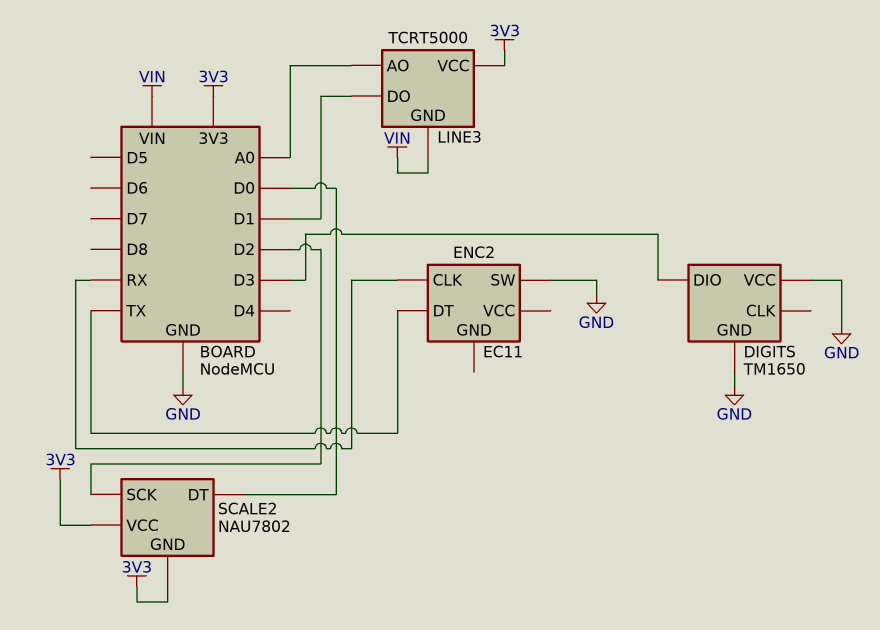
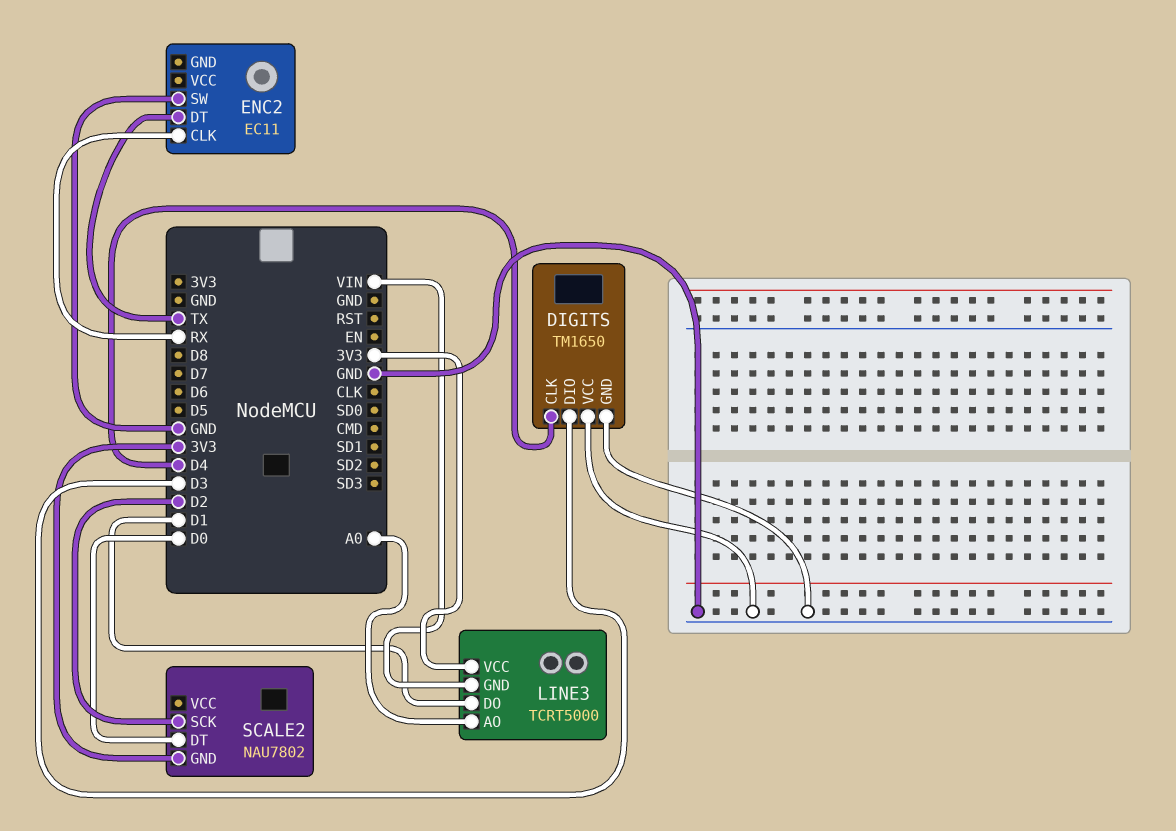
DIGITS pin CLK: none -> D4
SCALE2 pin VCC: 3V3 -> none

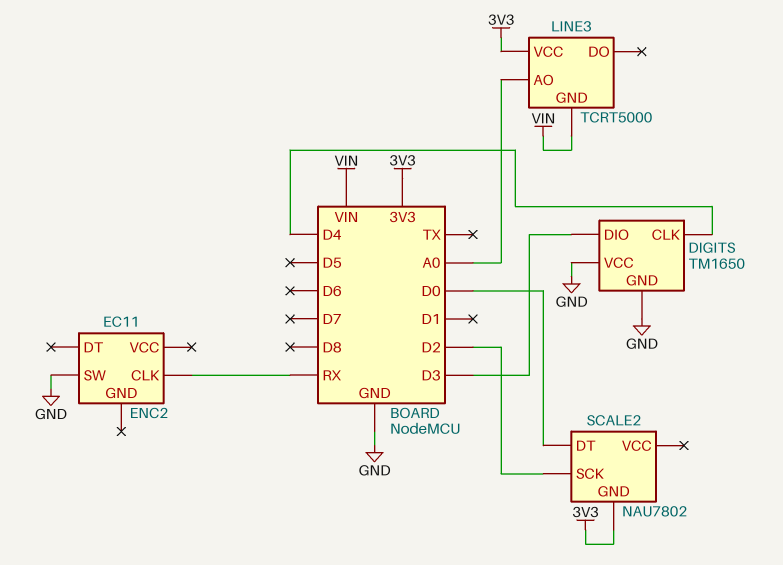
ENC2 pin DT: TX -> none
LINE3 pin DO: D1 -> none

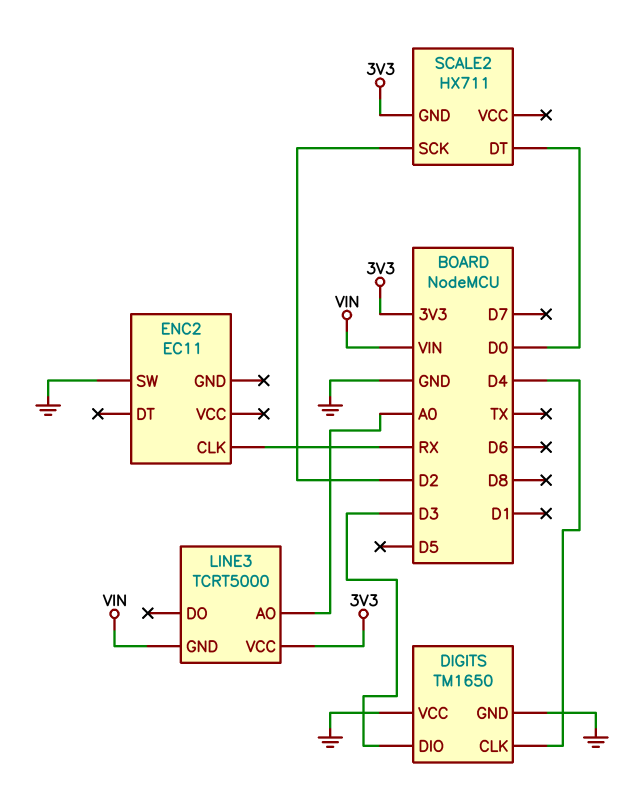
SCALE2: NAU7802 -> HX711

